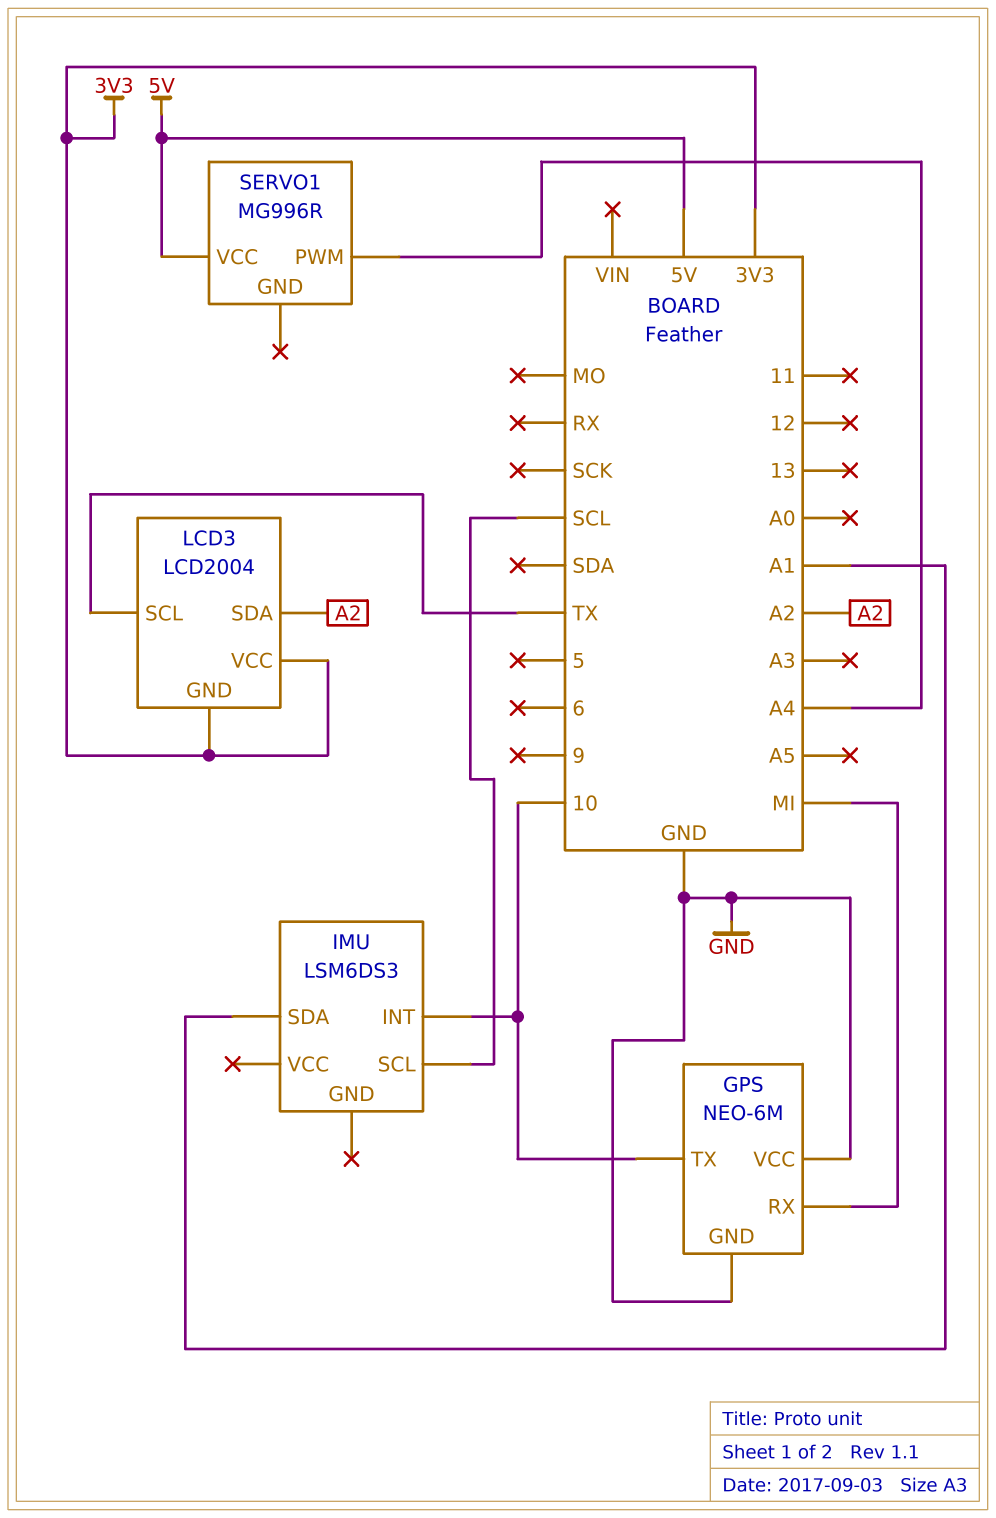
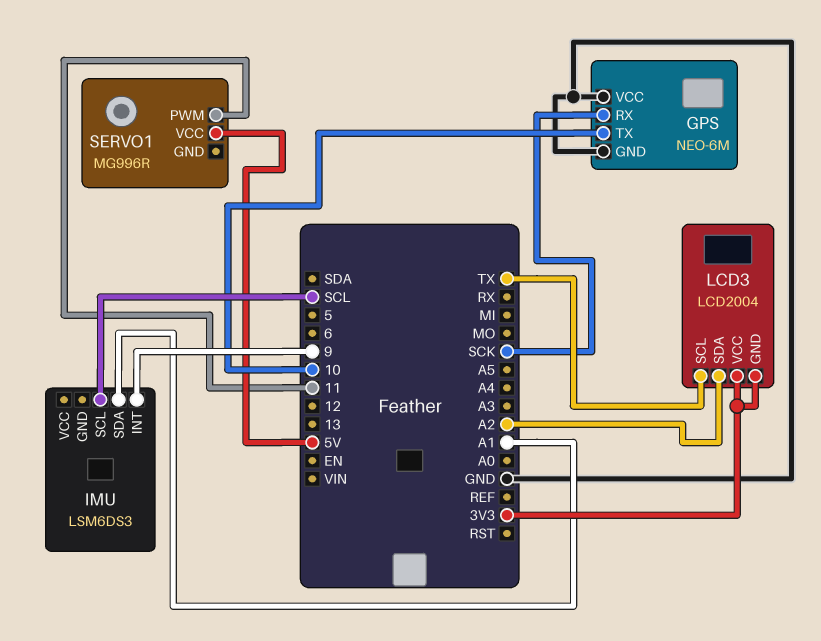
GPS pin RX: MI -> SCK
IMU pin INT: 10 -> 9
SERVO1 pin PWM: A4 -> 11

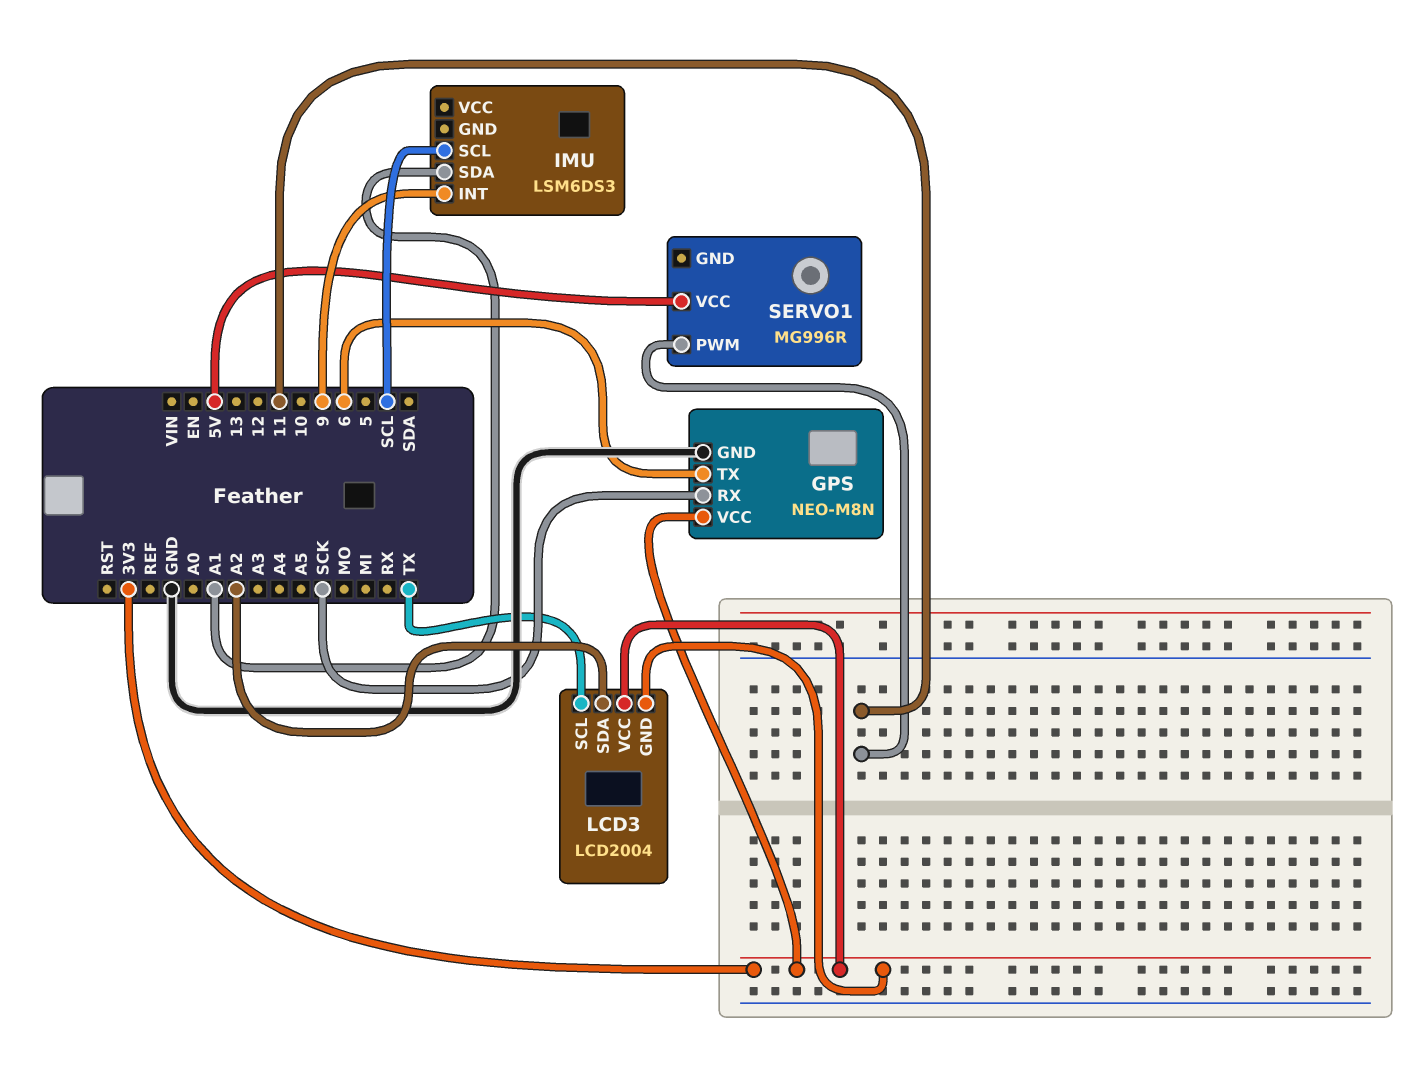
GPS: NEO-6M -> NEO-M8N
GPS pin TX: 10 -> 6
GPS pin VCC: GND -> 3V3

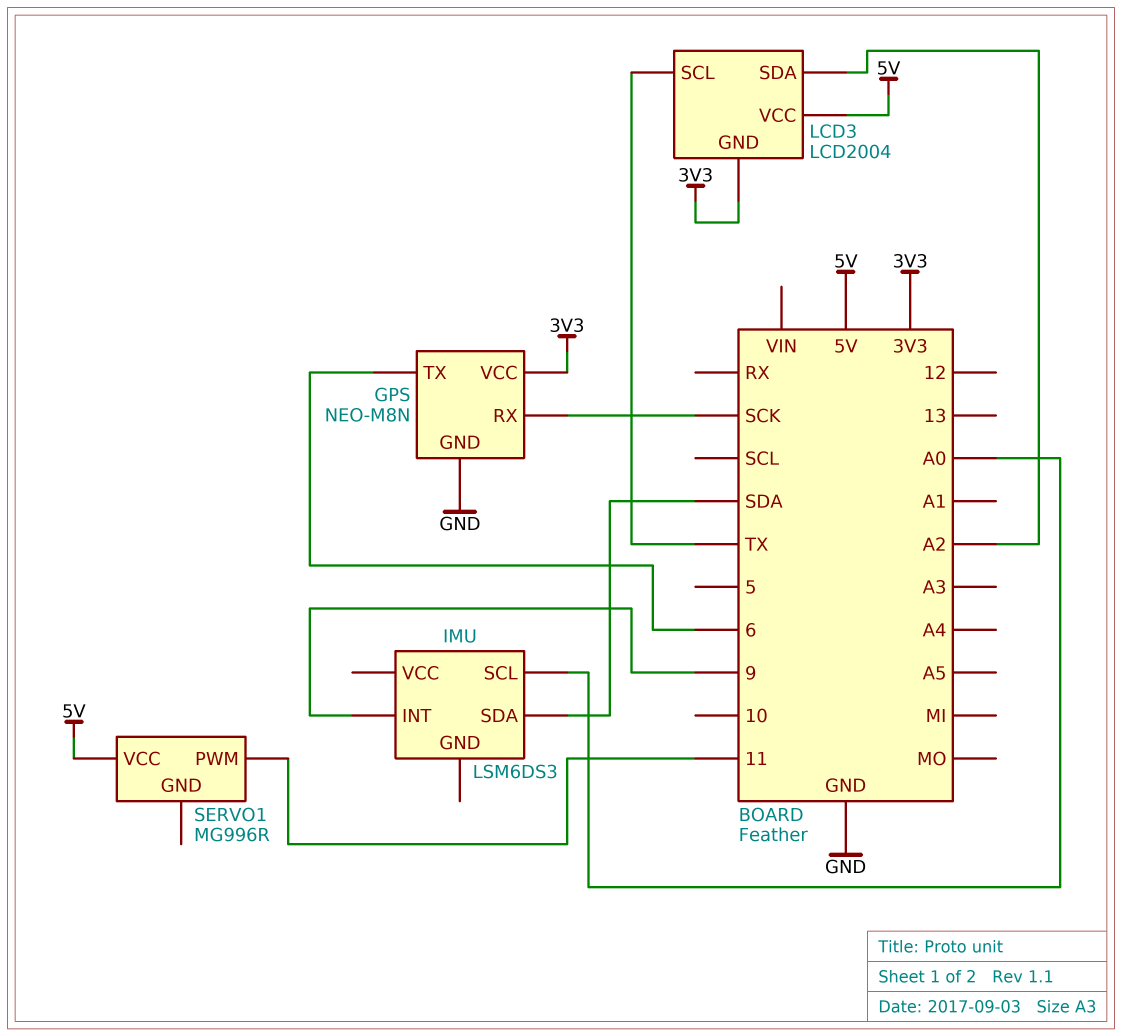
IMU pin SCL: SCL -> A0
IMU pin SDA: A1 -> SDA
LCD3 pin VCC: 3V3 -> 5V

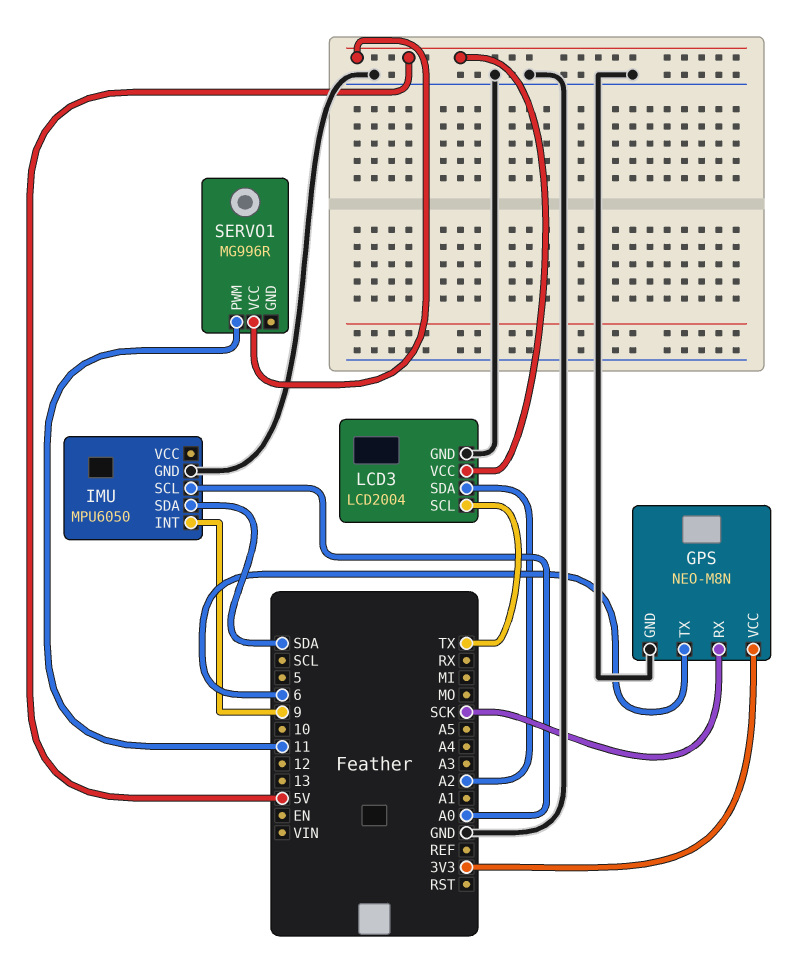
IMU: LSM6DS3 -> MPU6050
IMU pin GND: none -> GND
LCD3 pin GND: 3V3 -> GND

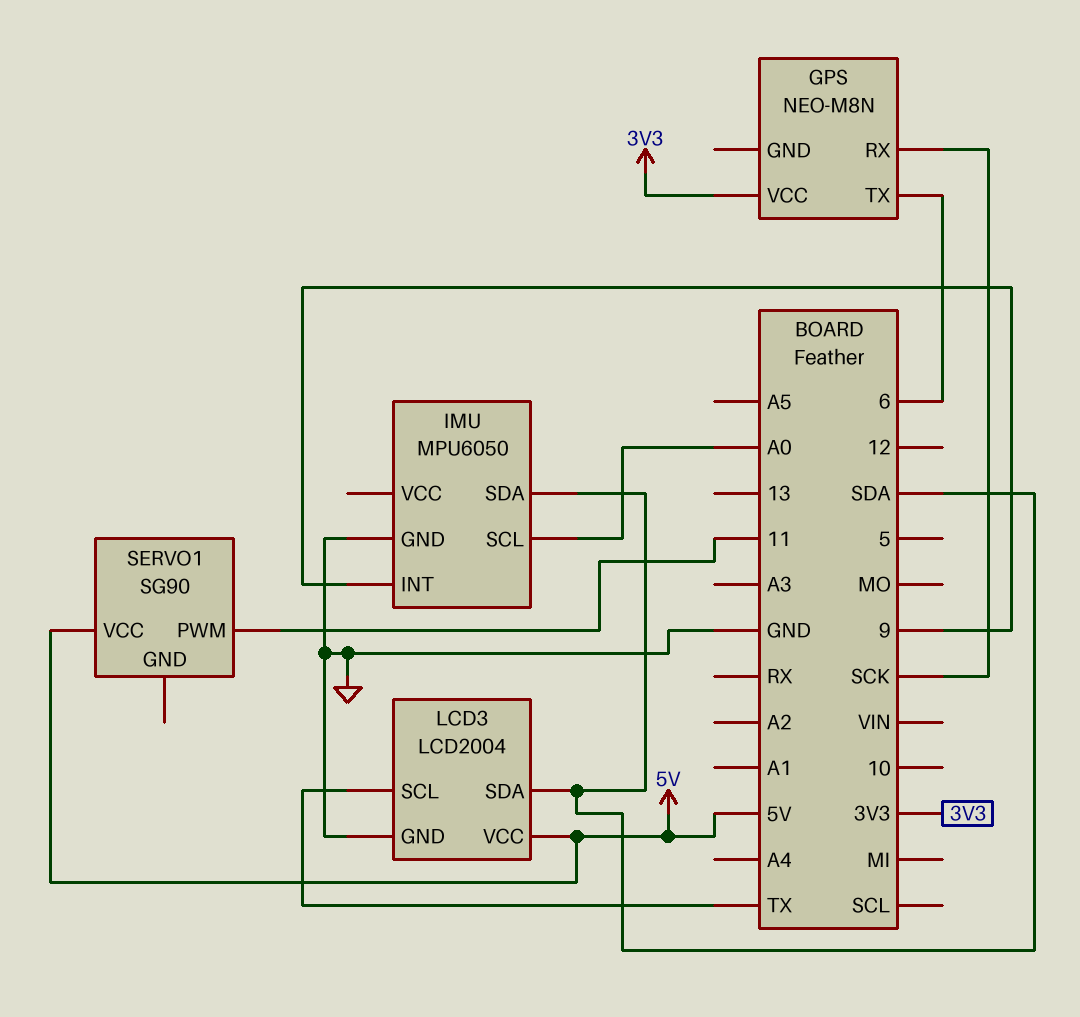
GPS pin GND: GND -> none
LCD3 pin SDA: A2 -> SDA
SERVO1: MG996R -> SG90

